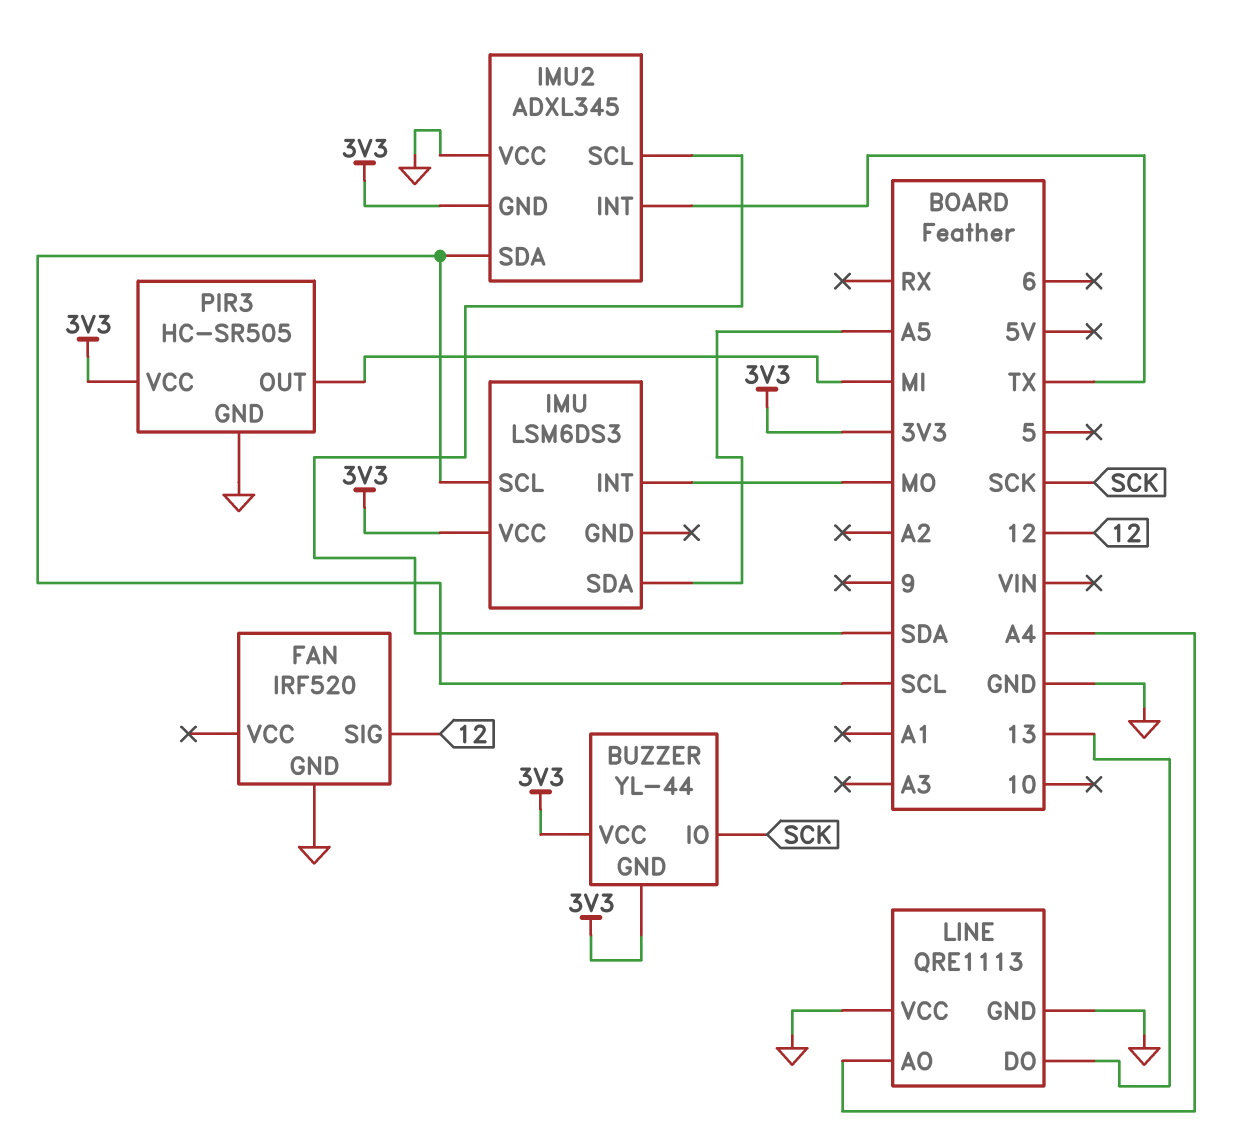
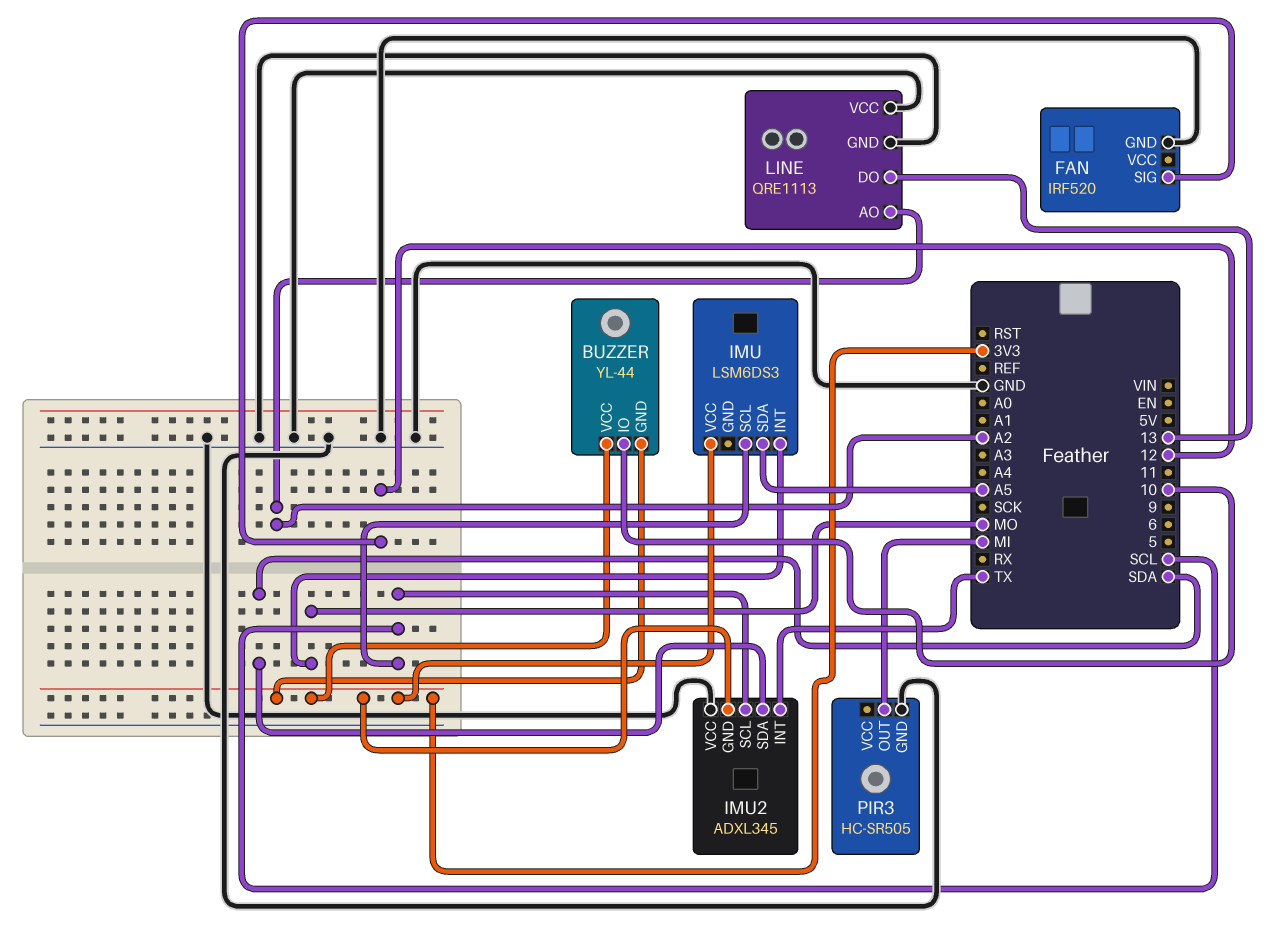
BUZZER pin IO: SCK -> 10
IMU2 pin SCL: SDA -> SCL
IMU2 pin SDA: SCL -> SDA
LINE pin AO: A4 -> A2
PIR3 pin VCC: 3V3 -> none

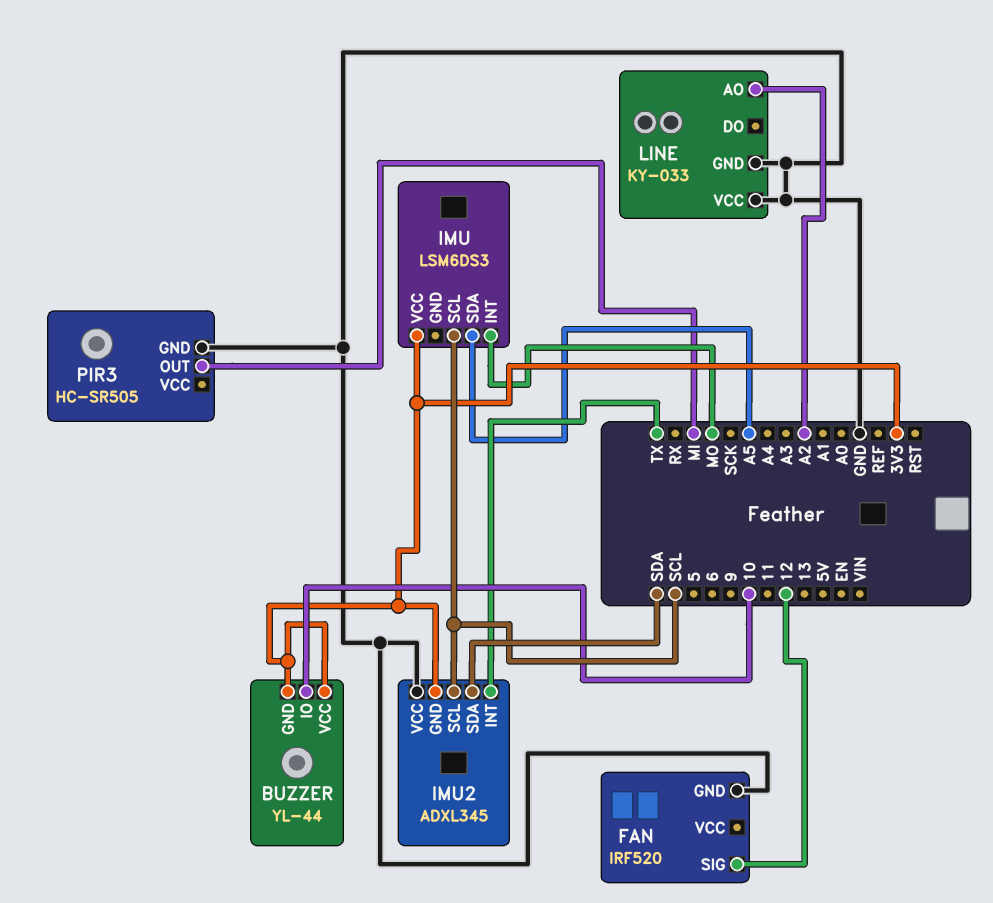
LINE: QRE1113 -> KY-033
LINE pin DO: 13 -> none

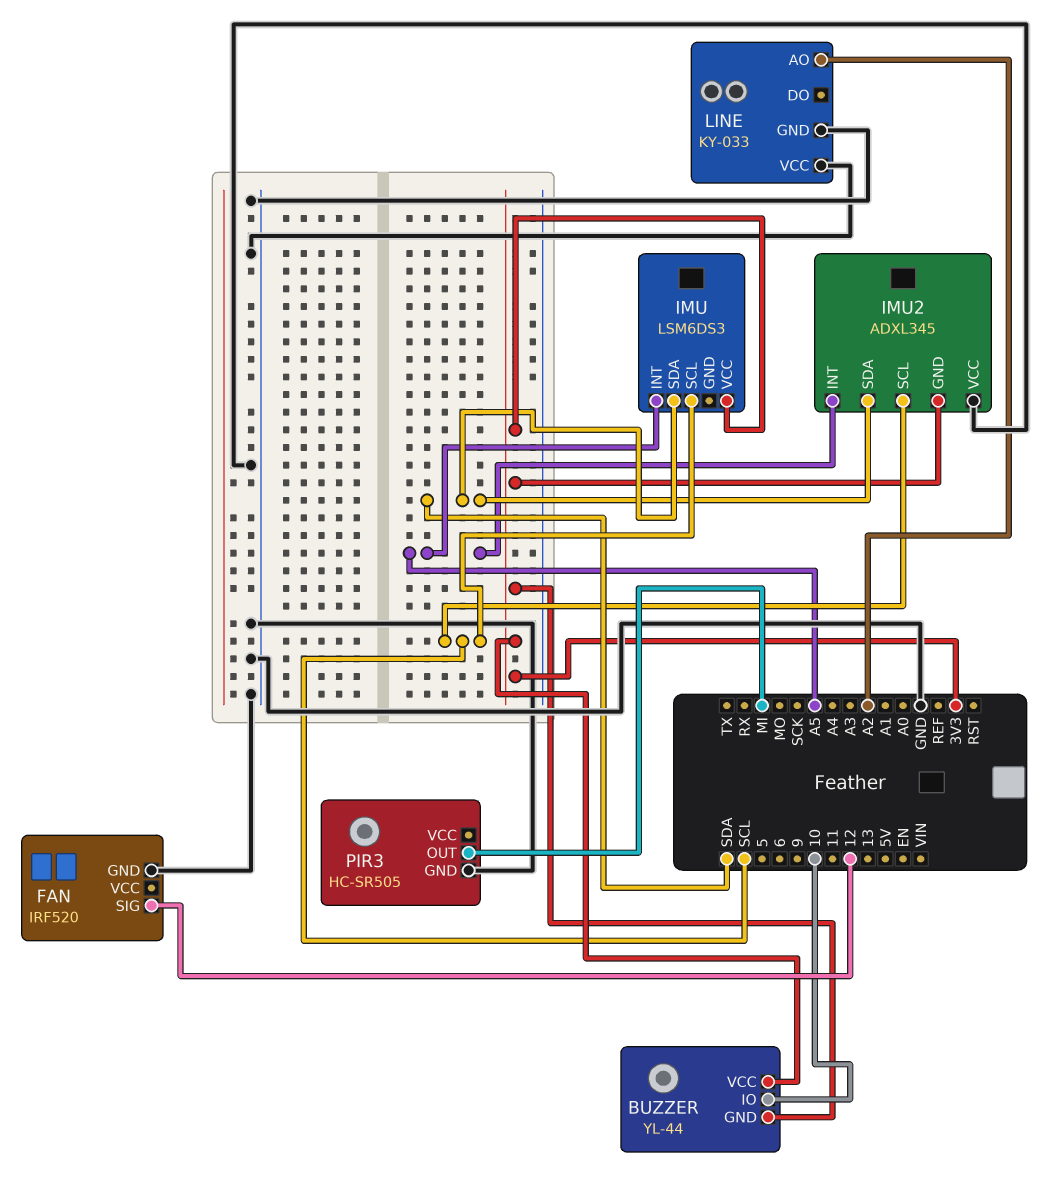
IMU pin INT: MO -> A5
IMU pin SDA: A5 -> SDA
IMU2 pin INT: TX -> A5

